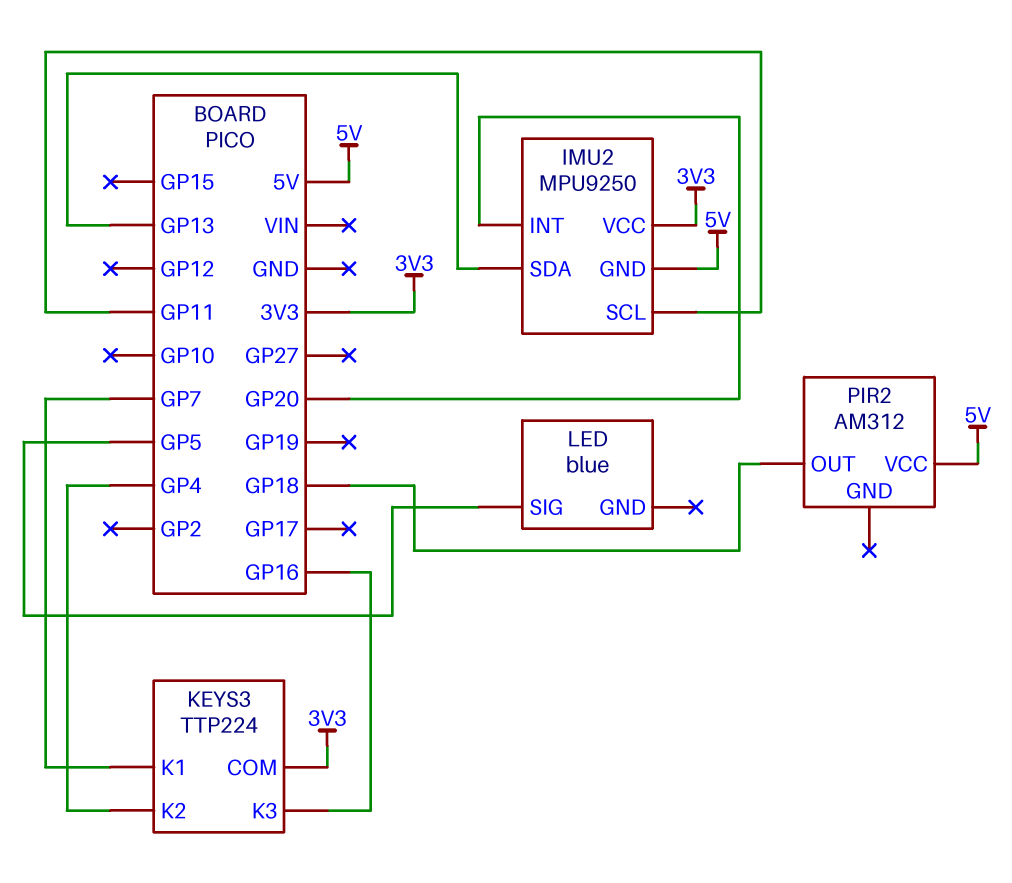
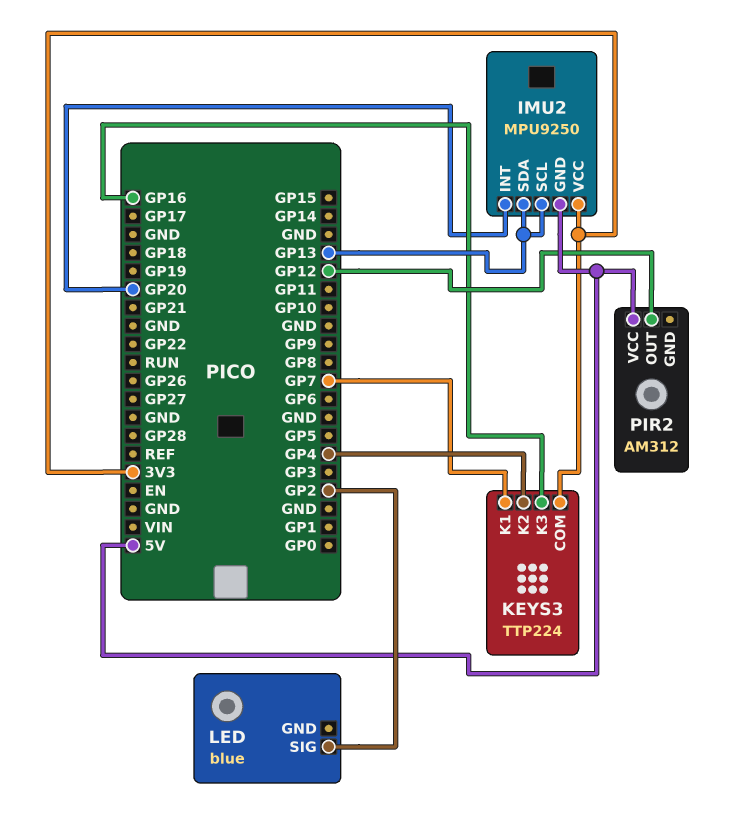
IMU2 pin SCL: GP11 -> GP13
LED pin SIG: GP5 -> GP2
PIR2 pin OUT: GP18 -> GP12

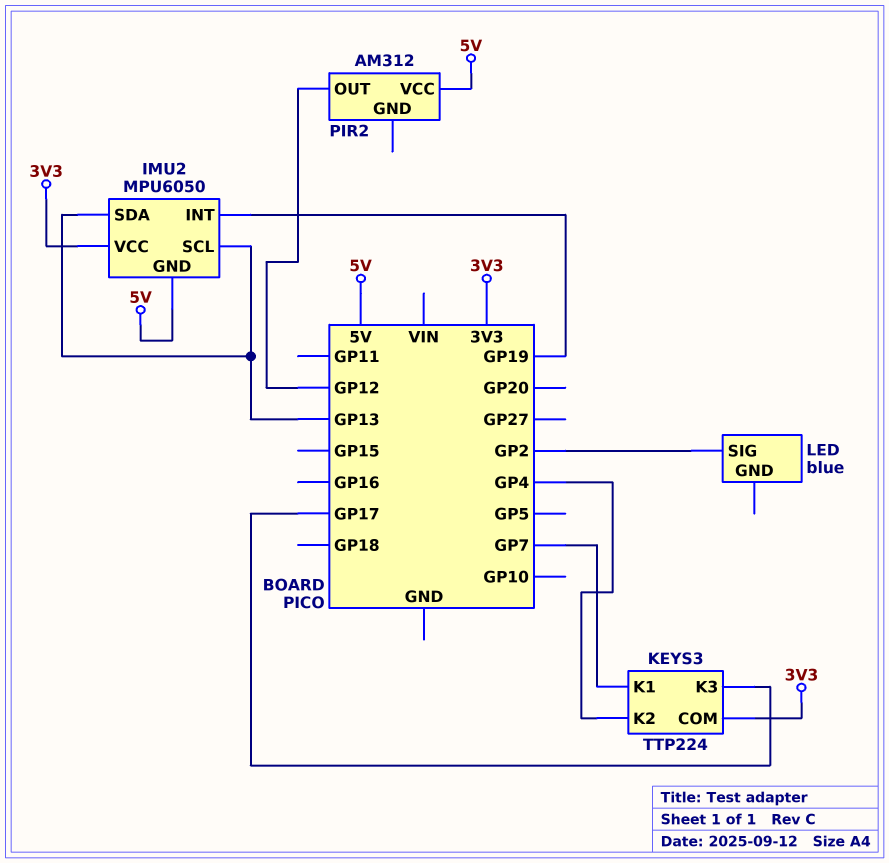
IMU2: MPU9250 -> MPU6050
IMU2 pin INT: GP20 -> GP19
KEYS3 pin K3: GP16 -> GP17

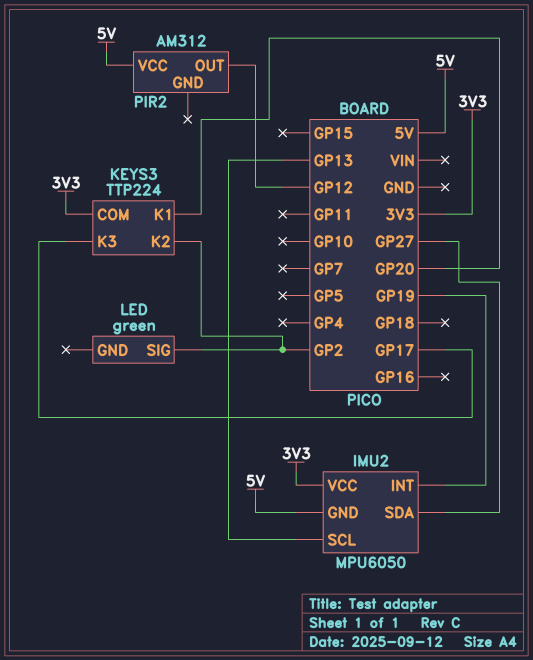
IMU2 pin SDA: GP13 -> GP27
KEYS3 pin K1: GP7 -> GP20
KEYS3 pin K2: GP4 -> GP2
LED: blue -> green

